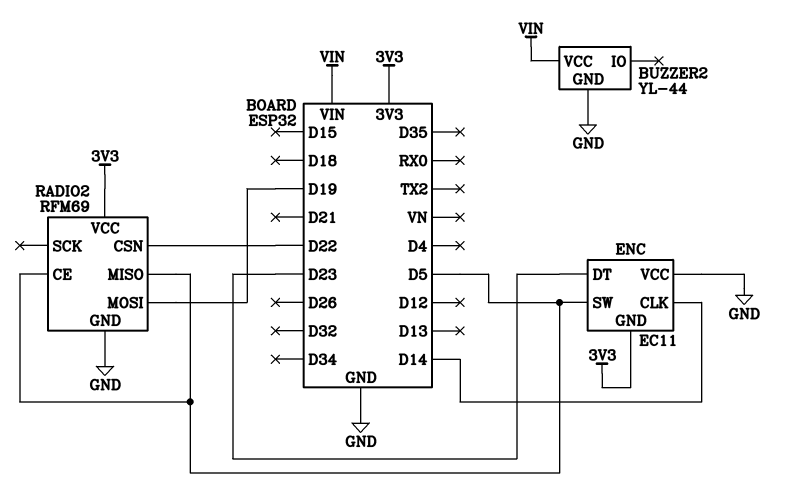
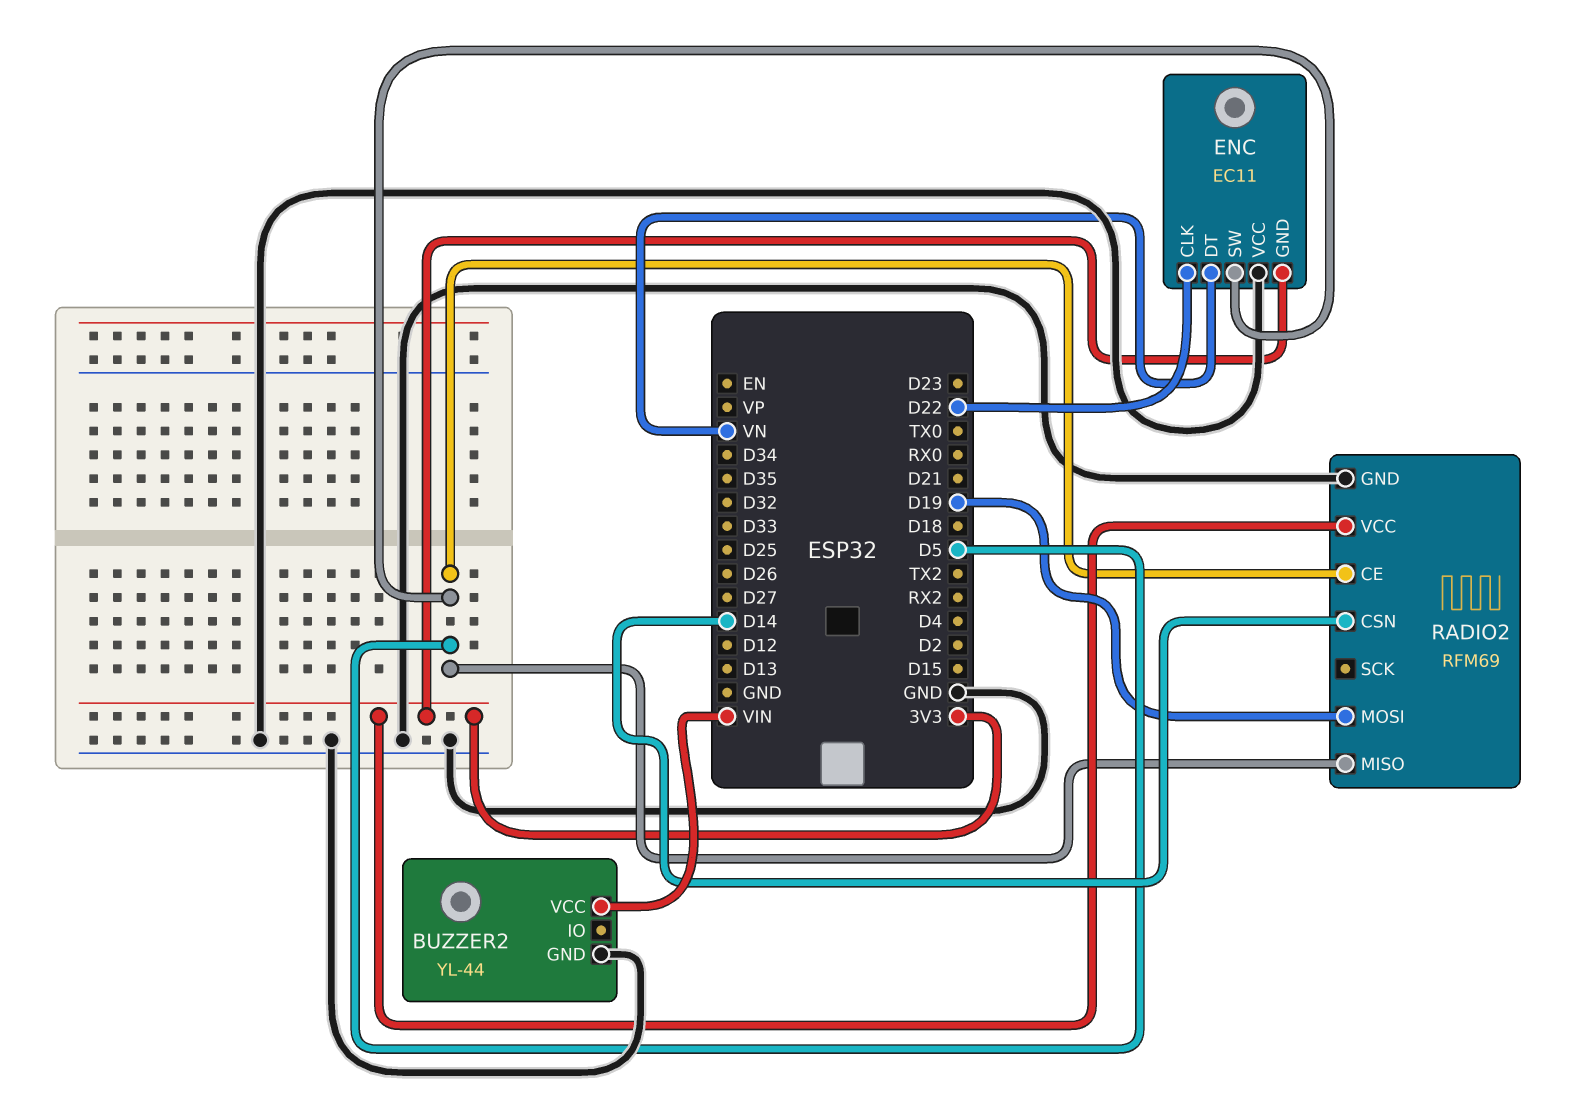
ENC pin CLK: D14 -> D22
ENC pin DT: D23 -> VN
RADIO2 pin CSN: D22 -> D14

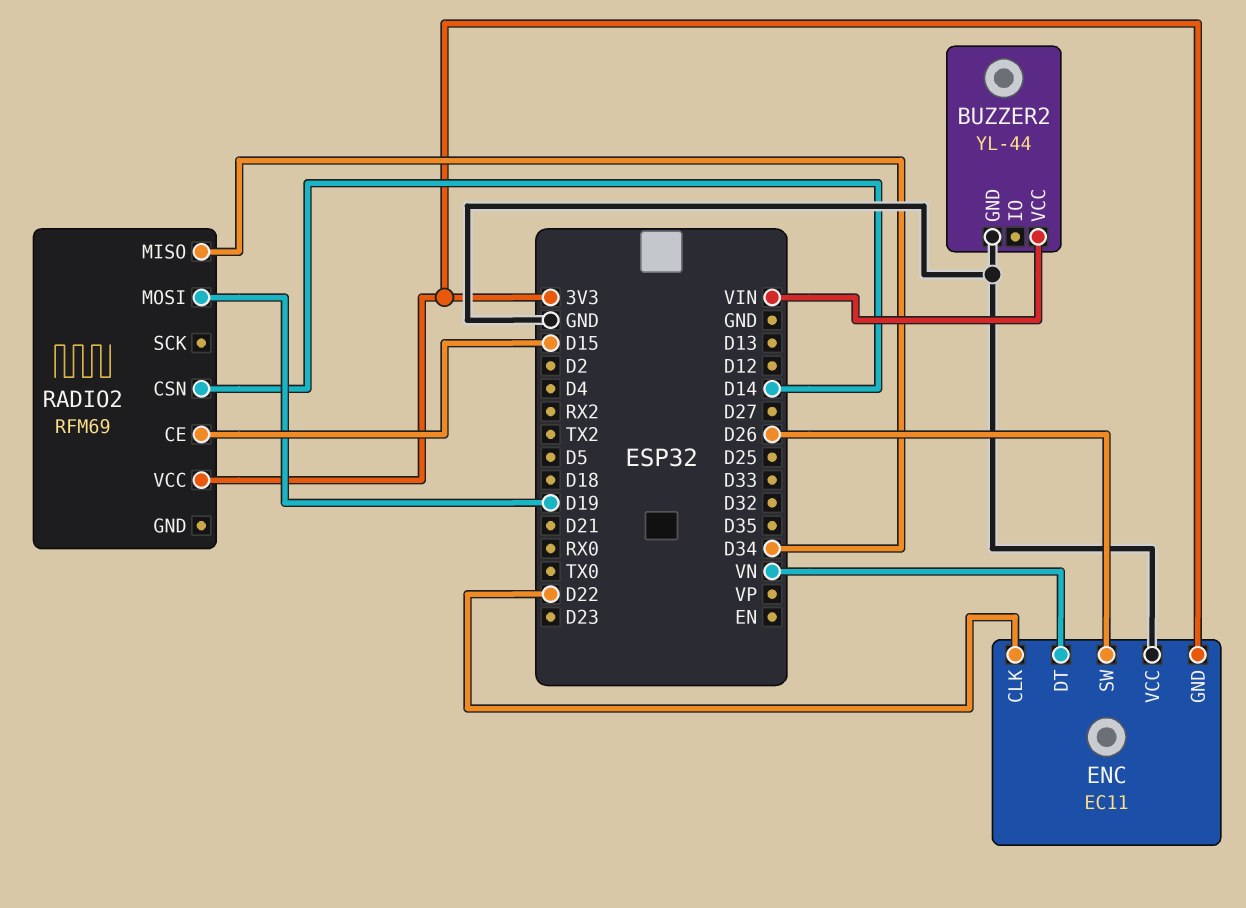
ENC pin SW: D5 -> D26
RADIO2 pin CE: D5 -> D15
RADIO2 pin GND: GND -> none
RADIO2 pin MISO: D5 -> D34

